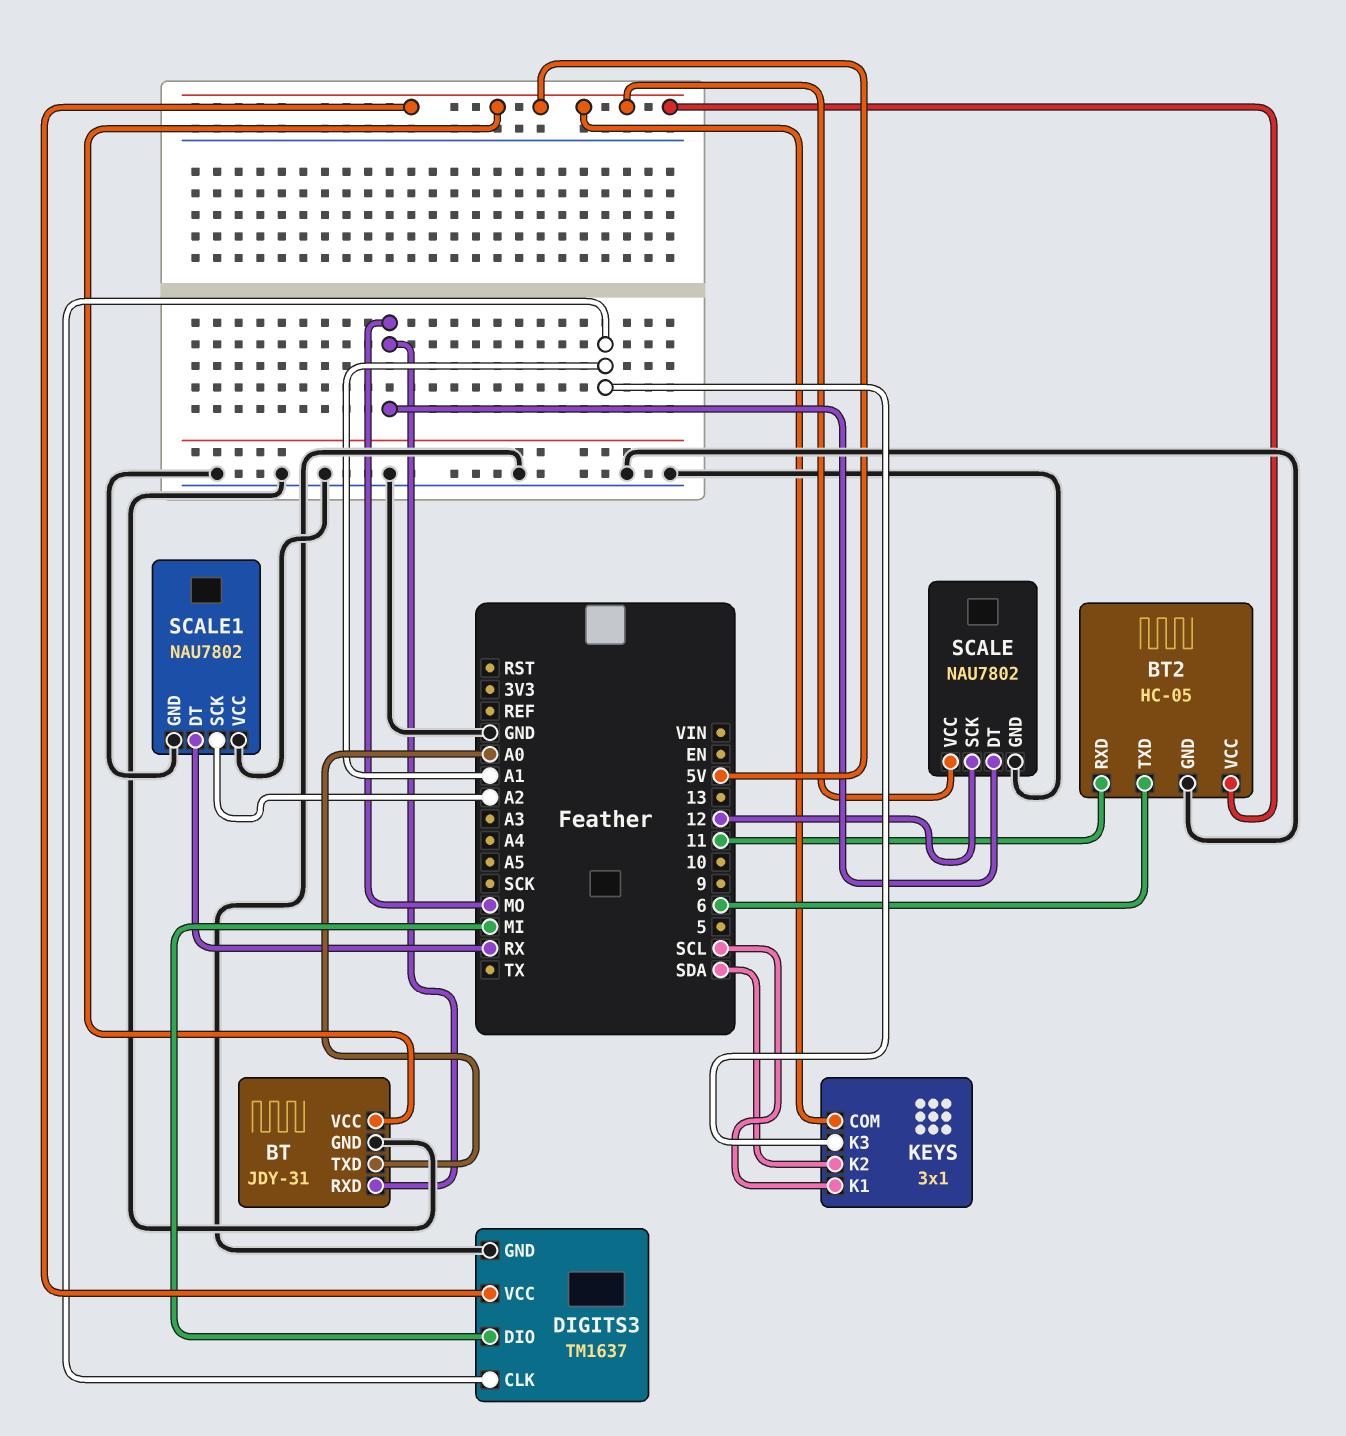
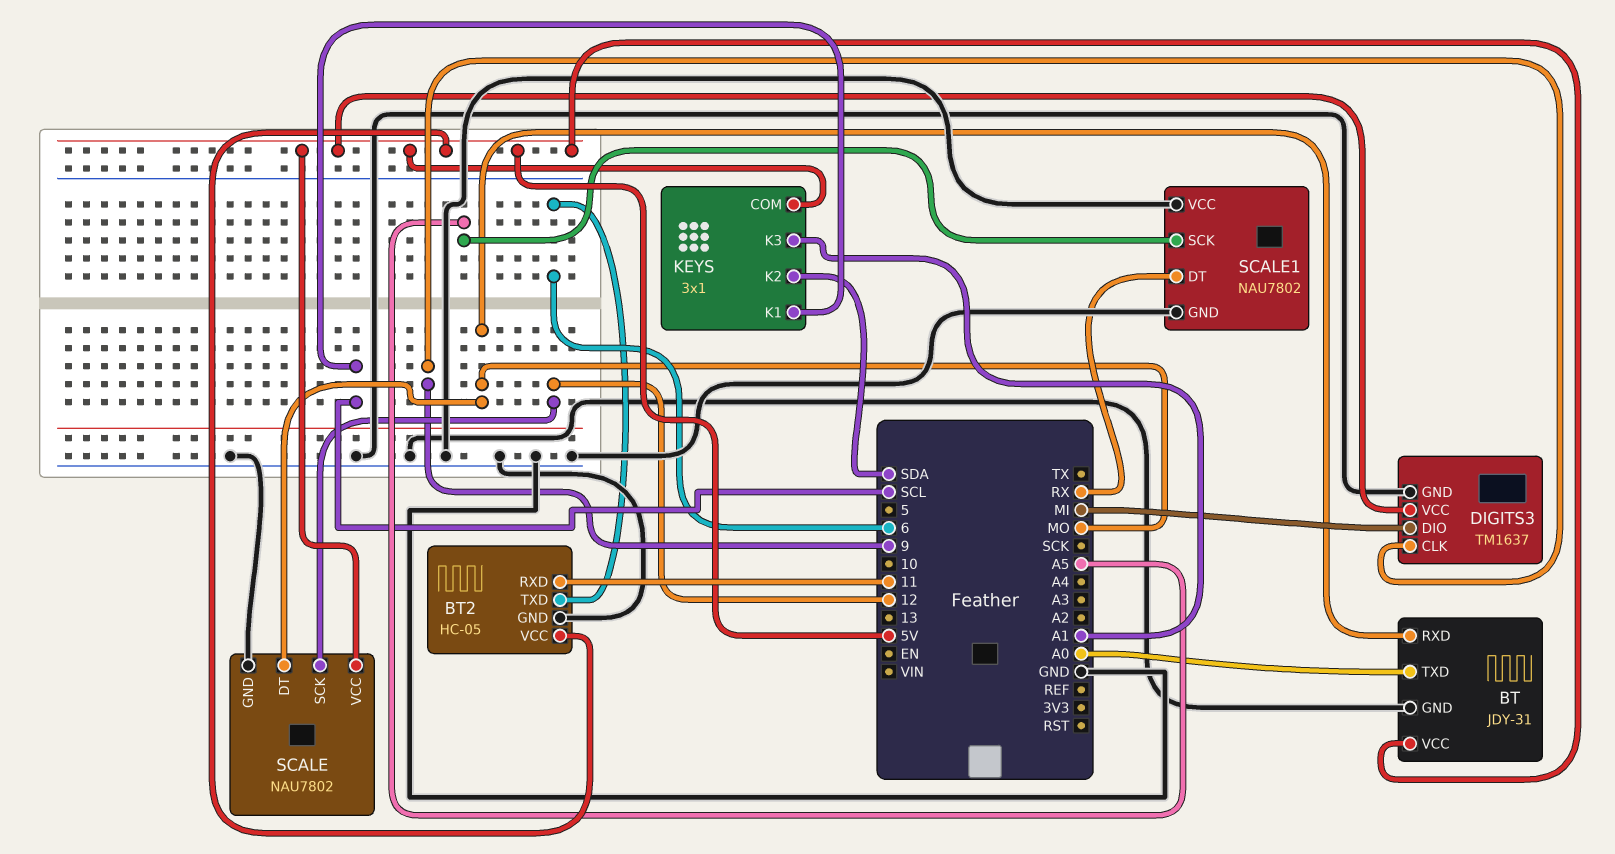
DIGITS3 pin CLK: A1 -> 9
SCALE1 pin SCK: A2 -> A5

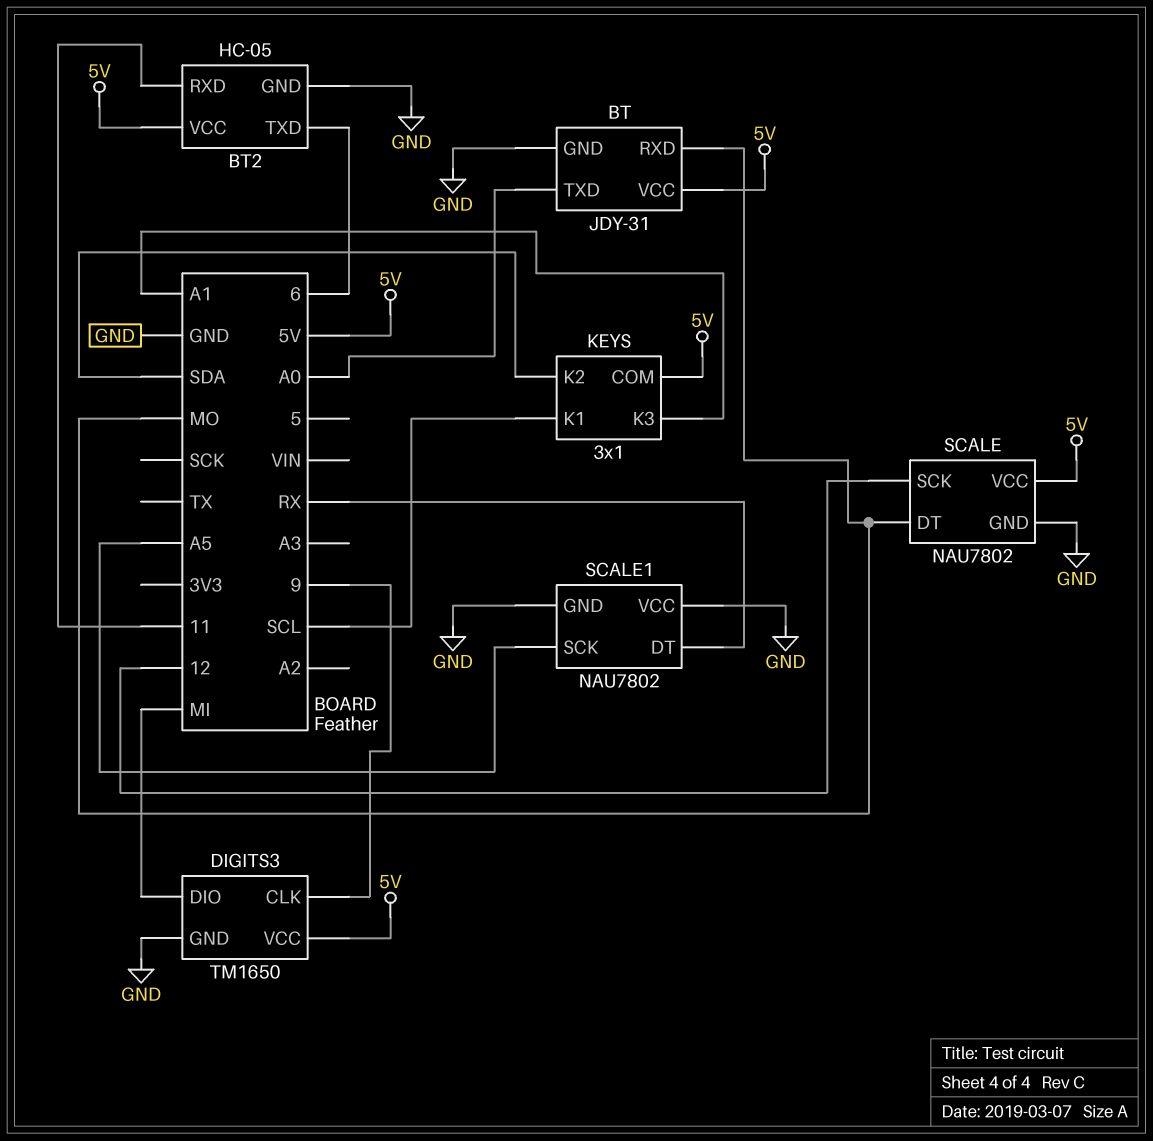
DIGITS3: TM1637 -> TM1650

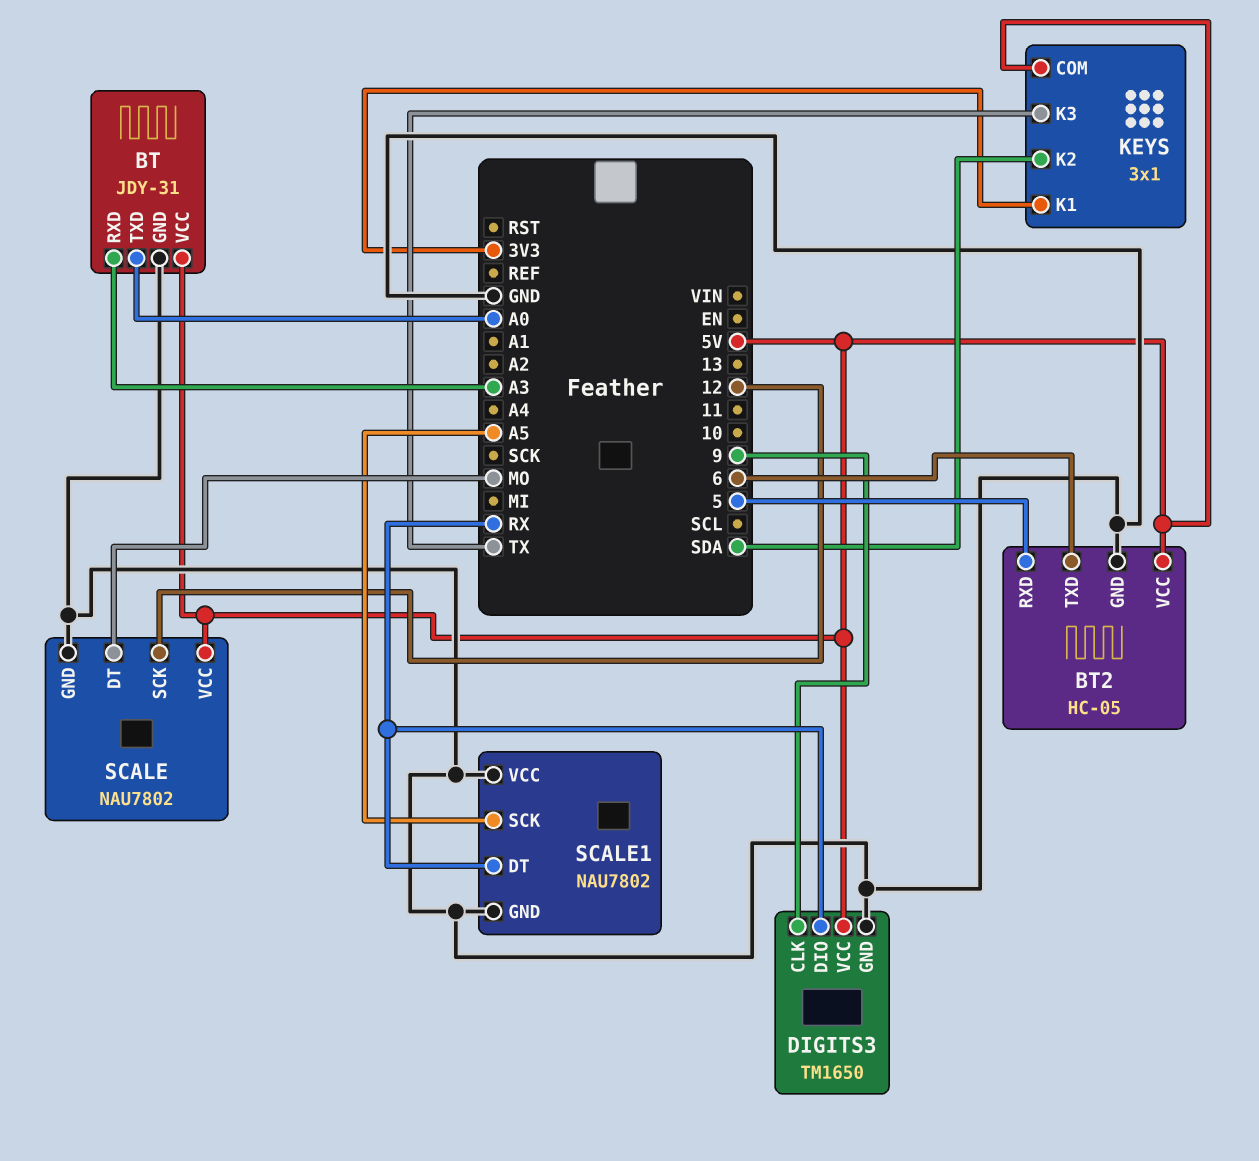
BT pin RXD: MO -> A3
BT2 pin RXD: 11 -> 5
DIGITS3 pin DIO: MI -> RX
KEYS pin K1: SCL -> 3V3
KEYS pin K3: A1 -> TX

